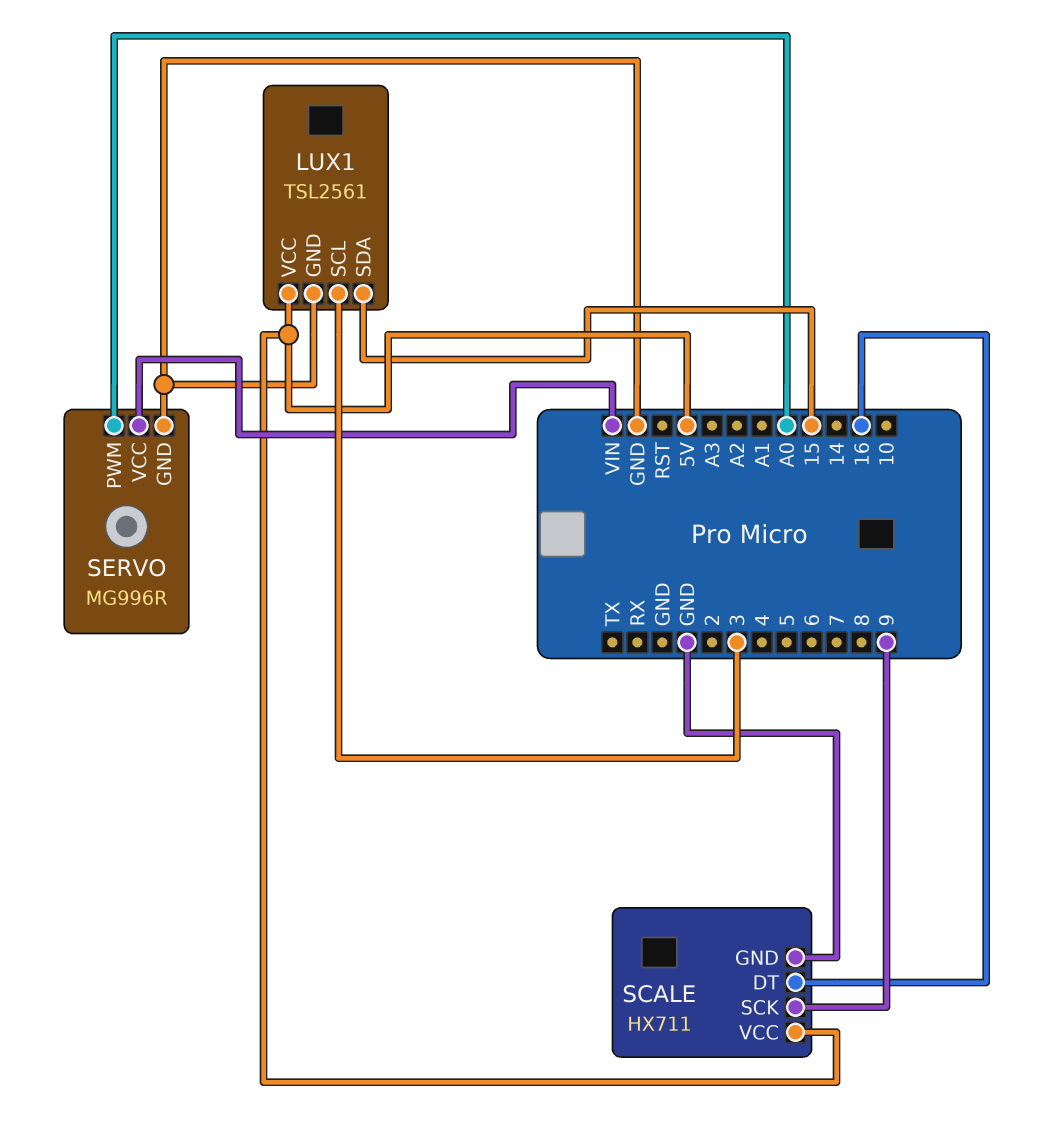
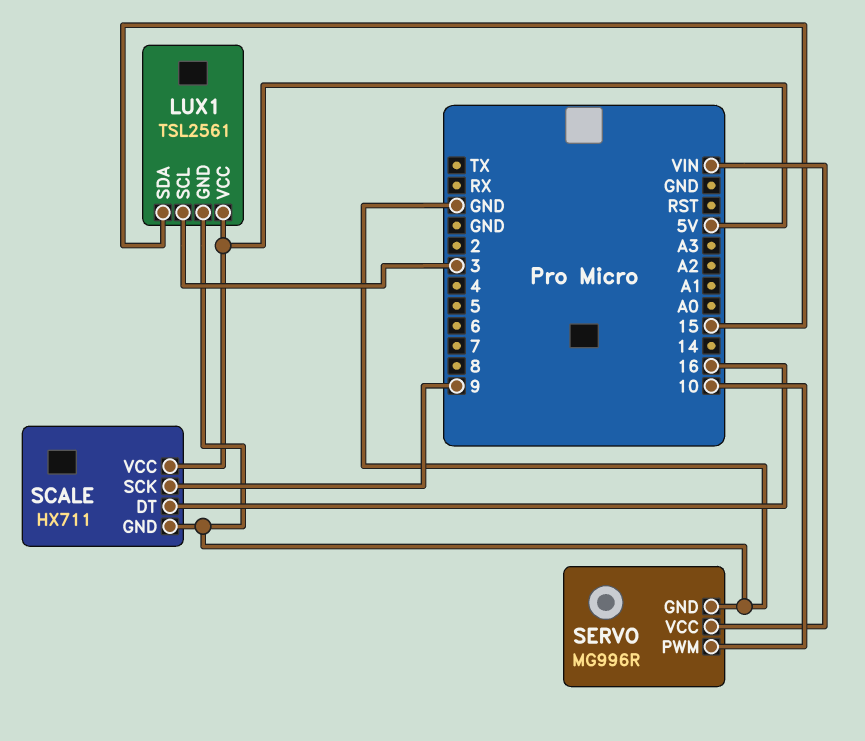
SERVO pin PWM: A0 -> 10

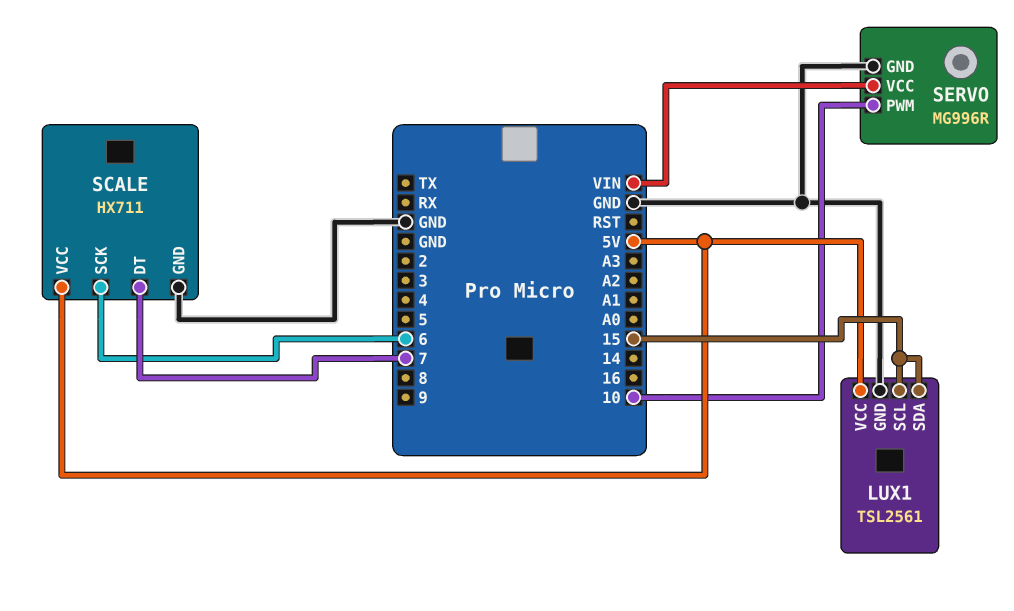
LUX1 pin SCL: 3 -> 15
SCALE pin DT: 16 -> 7
SCALE pin SCK: 9 -> 6

